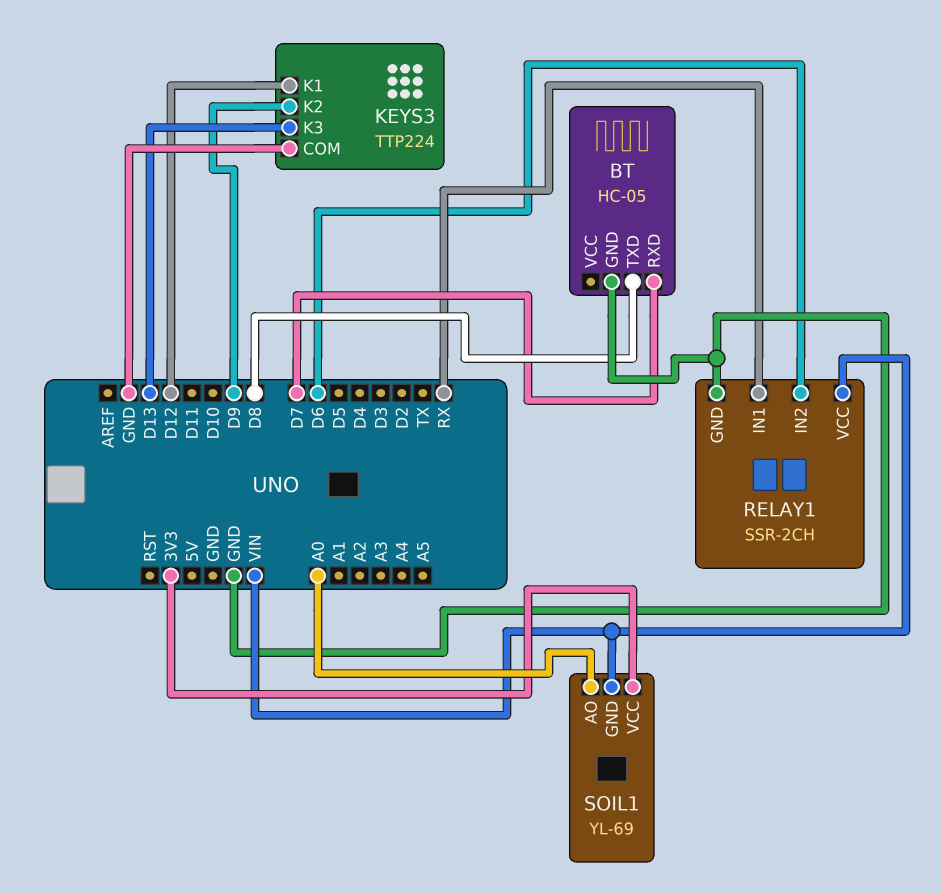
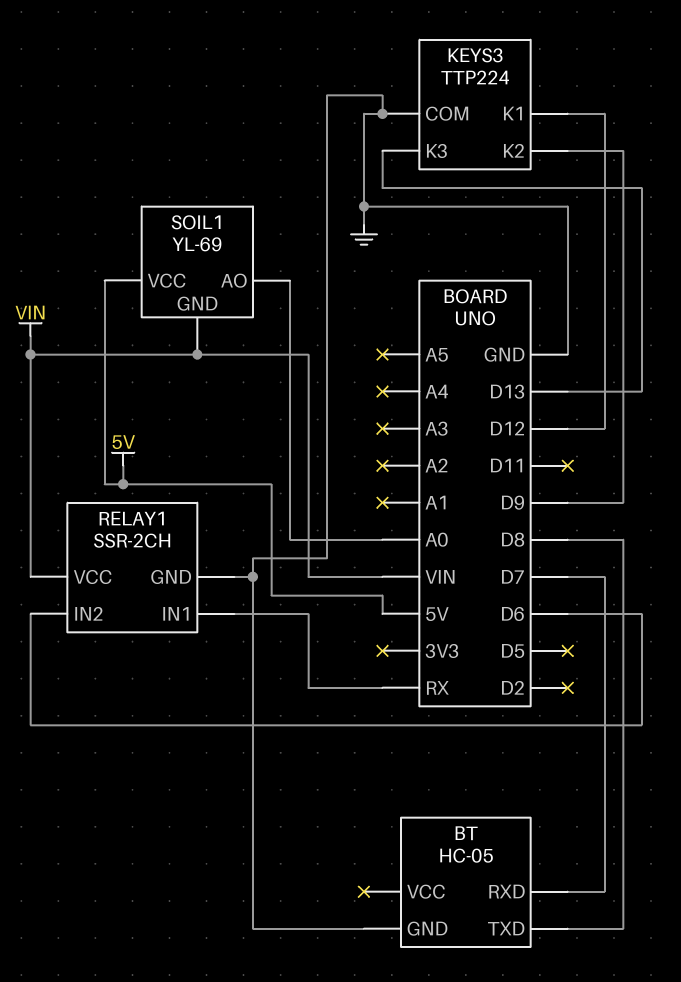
SOIL1 pin VCC: 3V3 -> 5V

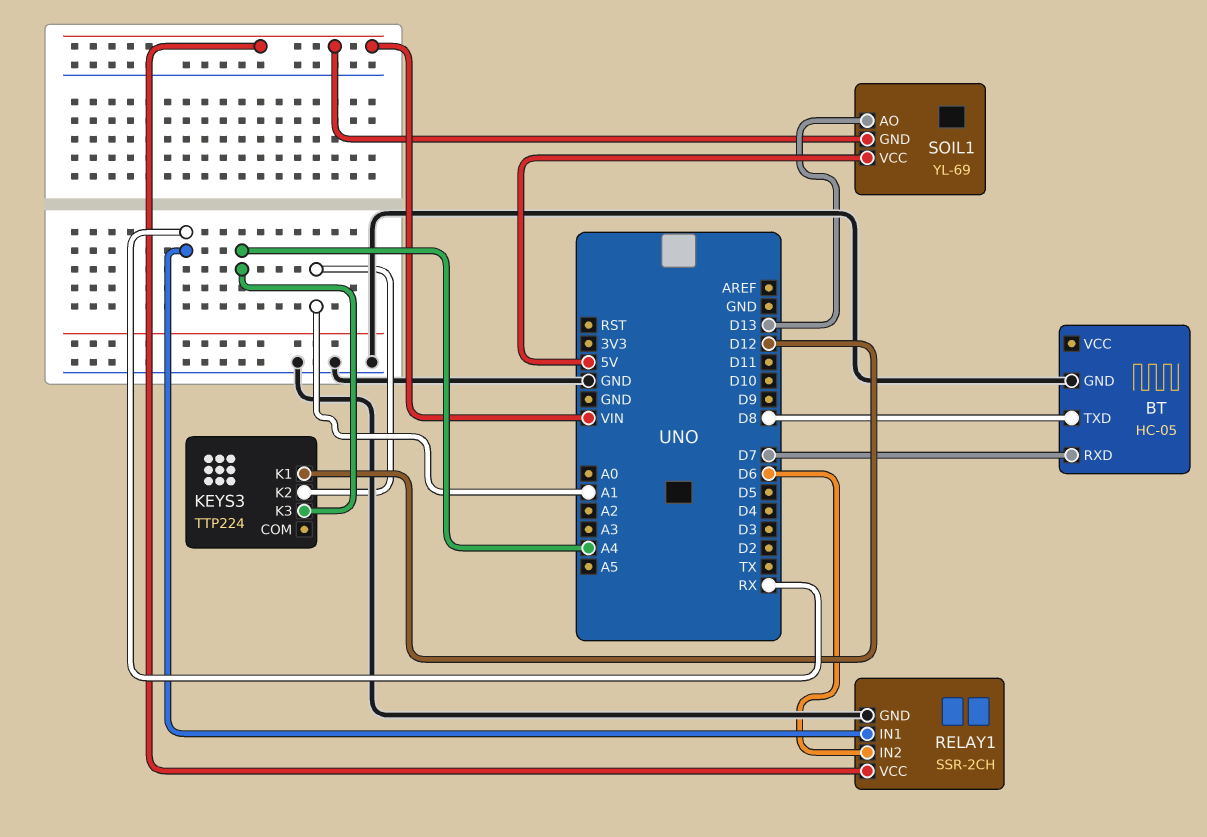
KEYS3 pin COM: GND -> none
KEYS3 pin K2: D9 -> A1
KEYS3 pin K3: D13 -> A4
SOIL1 pin AO: A0 -> D13

